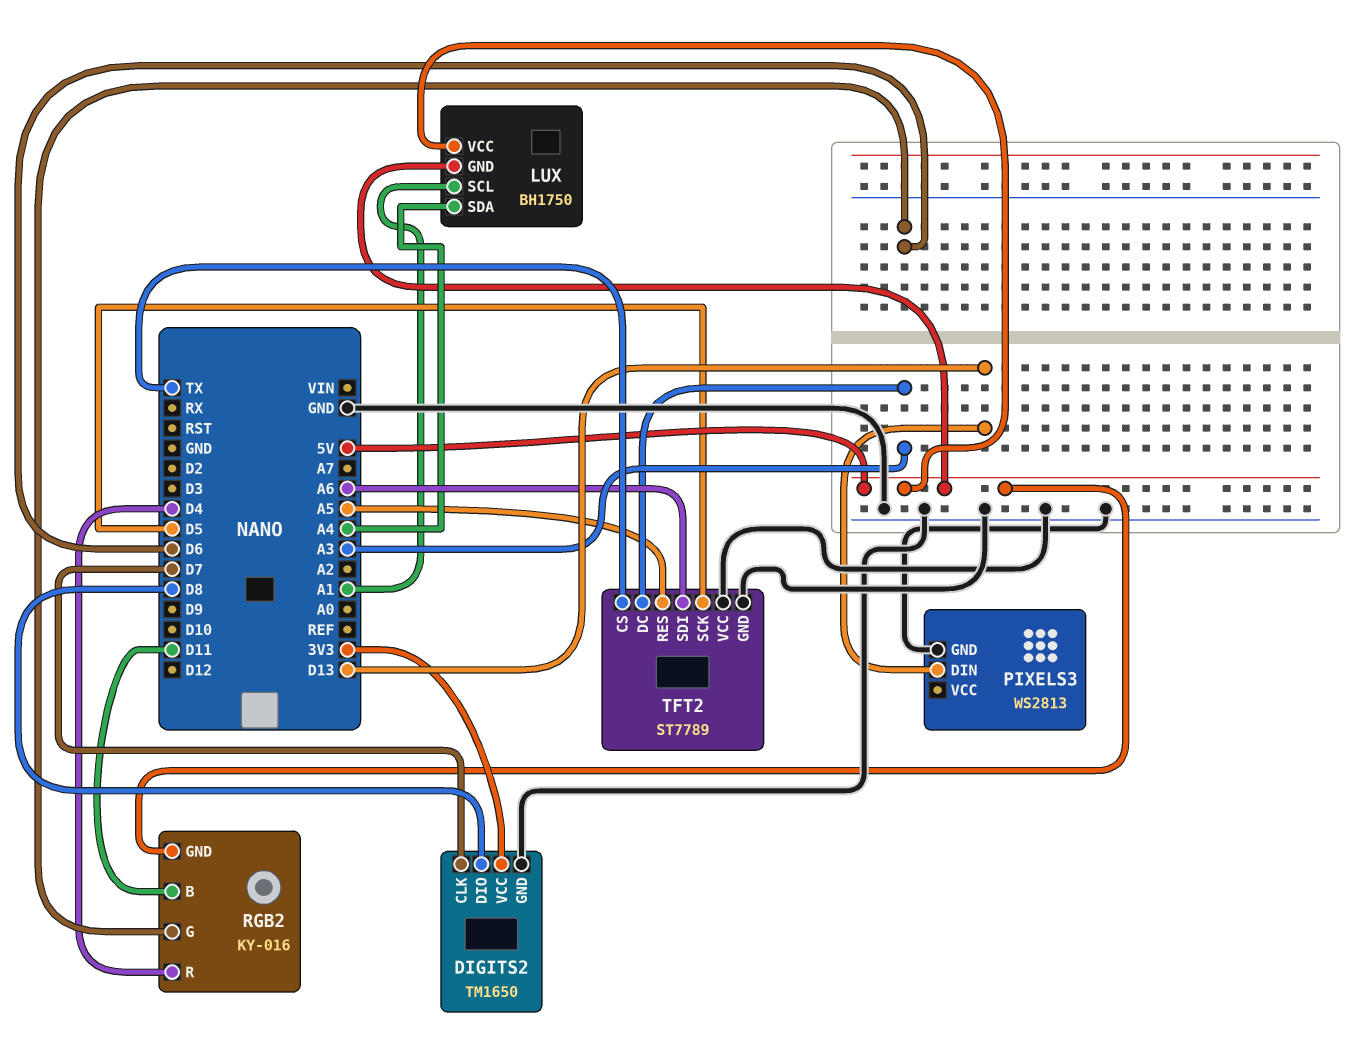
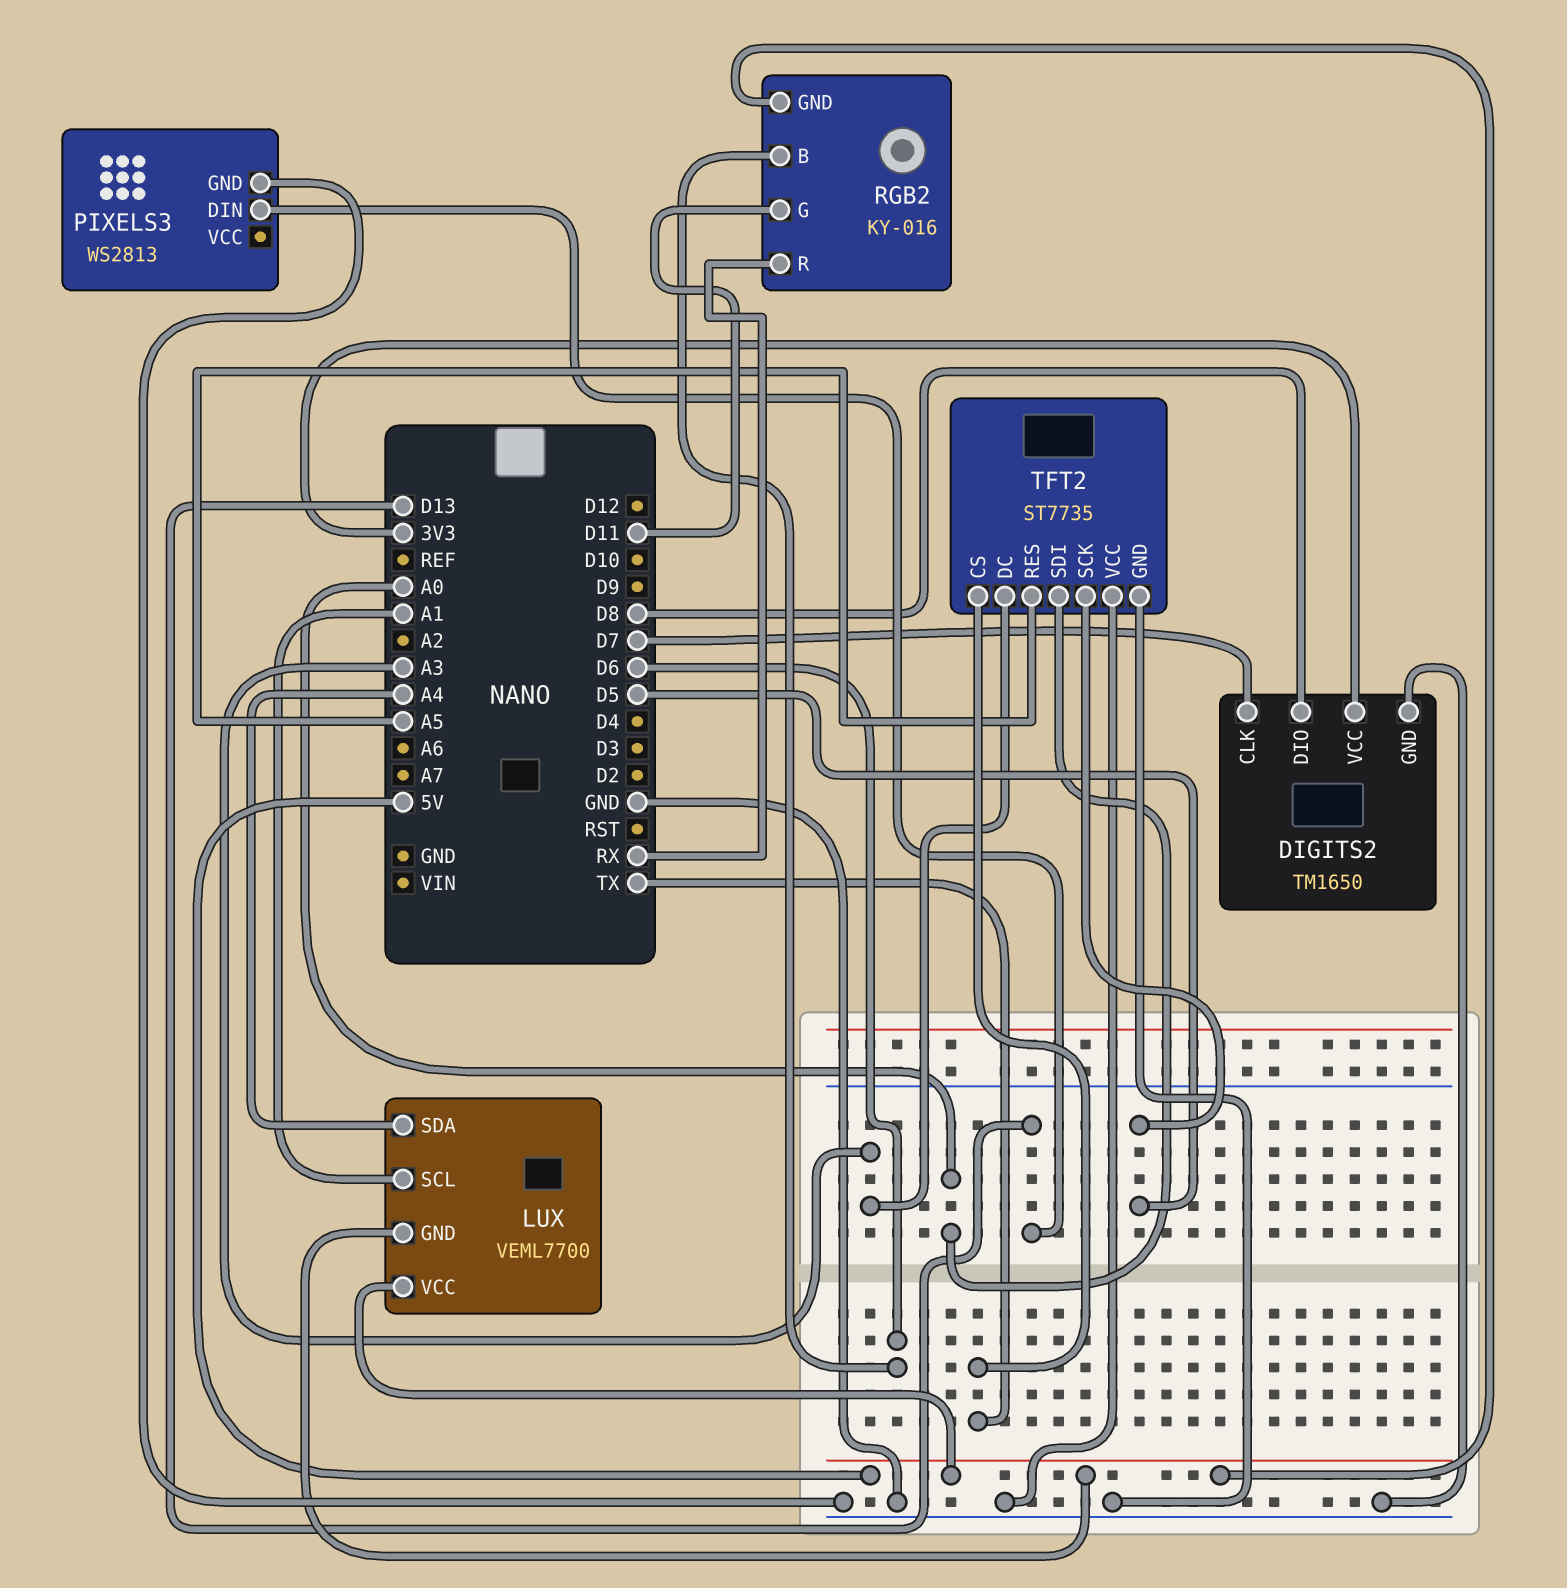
LUX: BH1750 -> VEML7700
RGB2 pin B: D11 -> D6
RGB2 pin G: D6 -> D11
RGB2 pin R: D4 -> RX
TFT2: ST7789 -> ST7735
TFT2 pin SDI: A6 -> A0

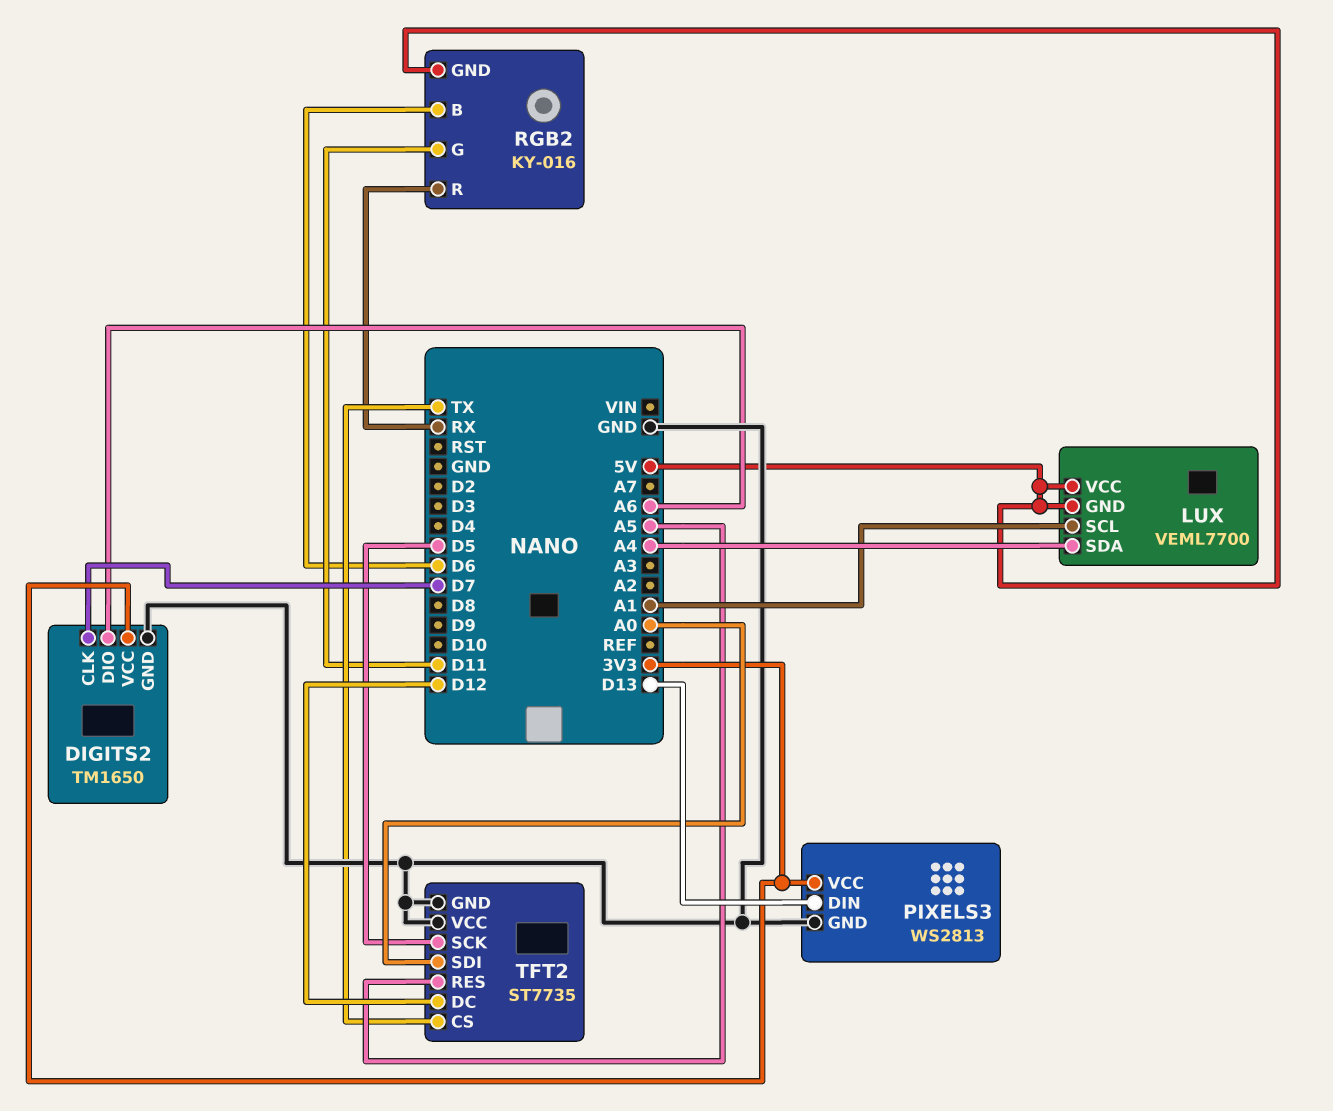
DIGITS2 pin DIO: D8 -> A6
PIXELS3 pin VCC: none -> 3V3
TFT2 pin DC: A3 -> D12

